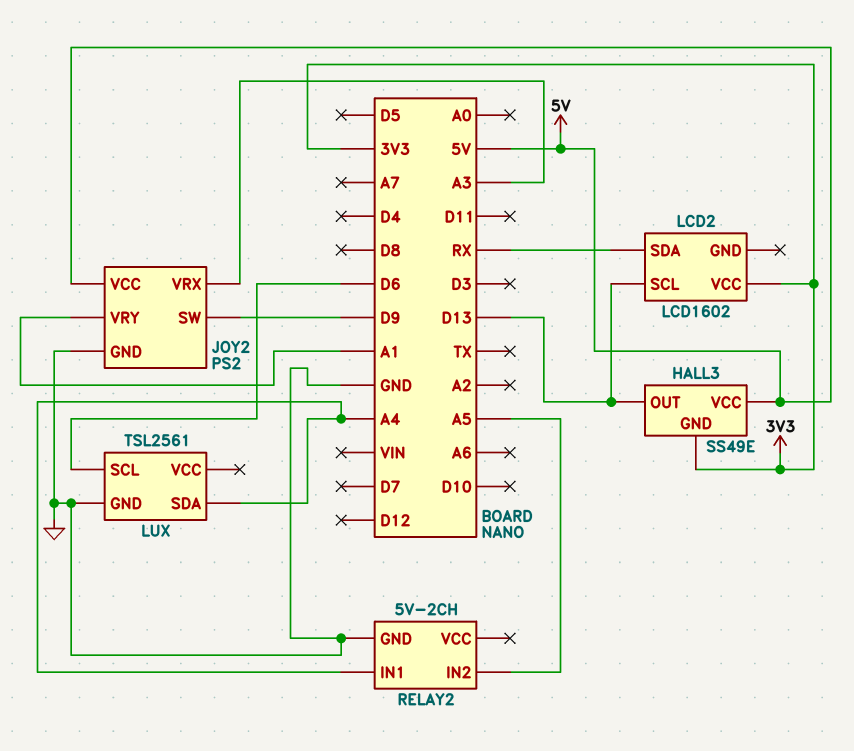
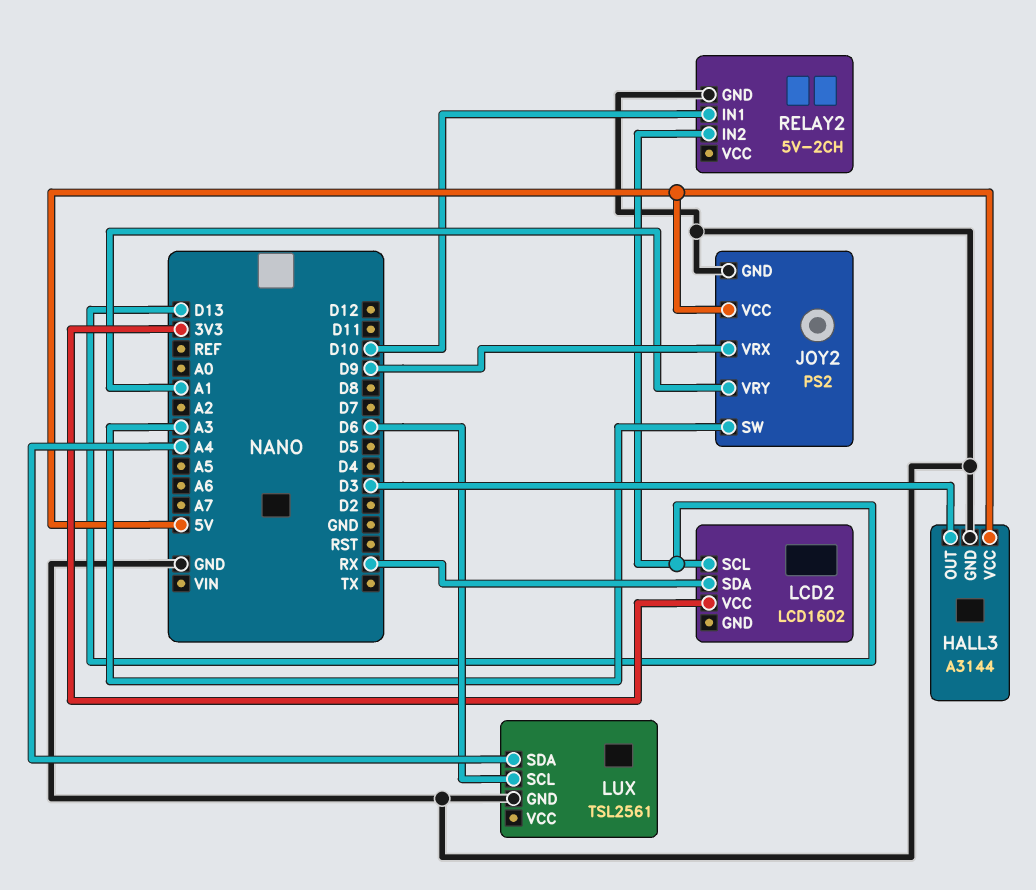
HALL3: SS49E -> A3144
HALL3 pin GND: 3V3 -> GND
HALL3 pin OUT: D13 -> D3
JOY2 pin SW: D9 -> A3
JOY2 pin VRX: A3 -> D9
RELAY2 pin IN1: A4 -> D10
RELAY2 pin IN2: A5 -> D13

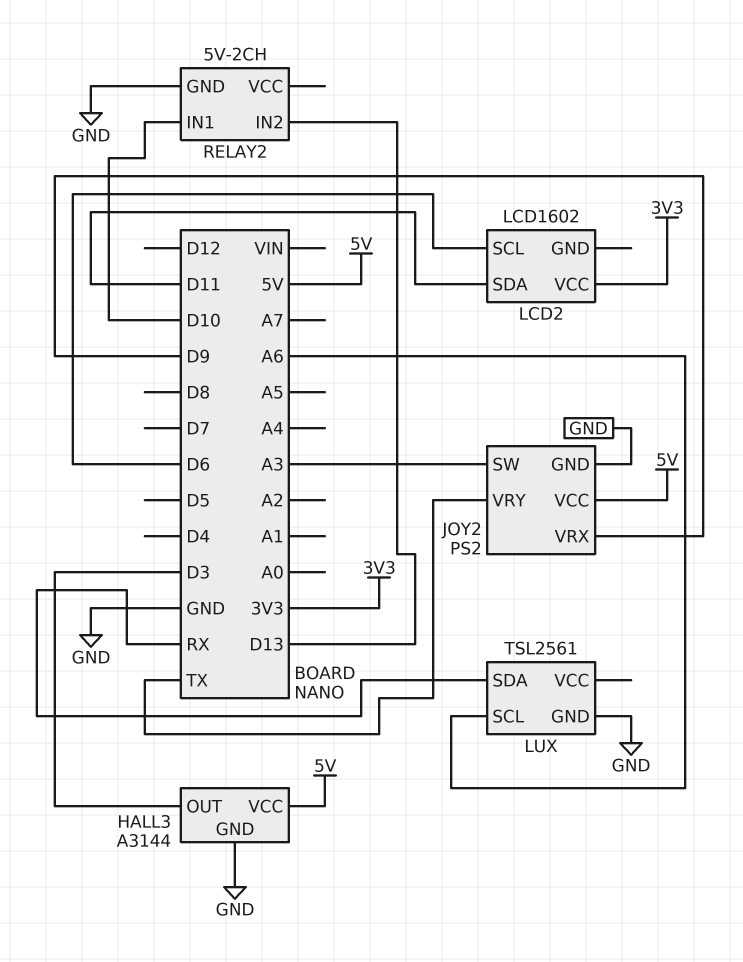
JOY2 pin VRY: A1 -> TX
LCD2 pin SCL: D13 -> D6
LCD2 pin SDA: RX -> D11
LUX pin SCL: D6 -> A6
LUX pin SDA: A4 -> RX

